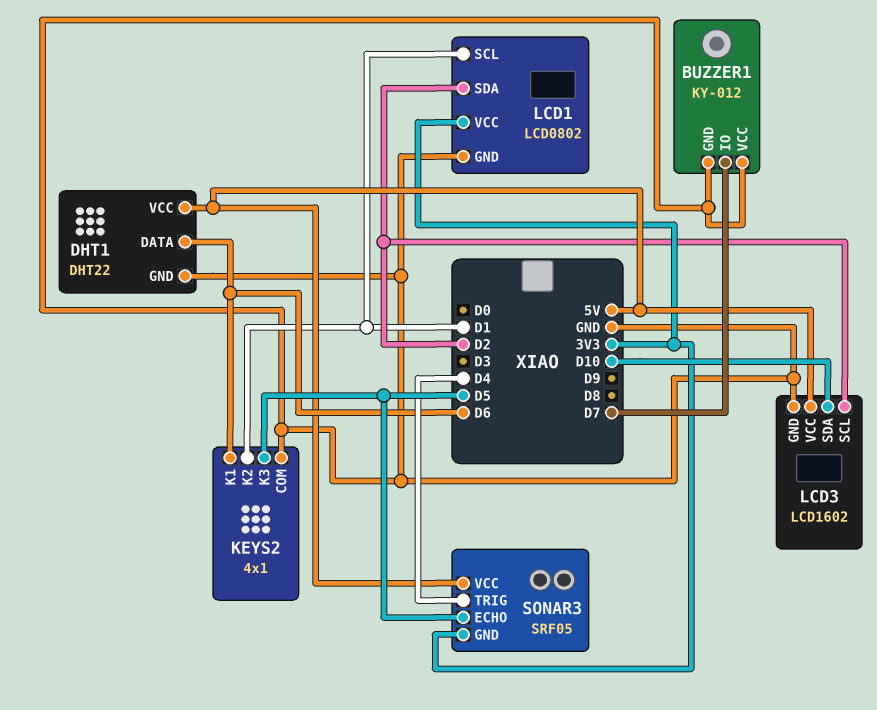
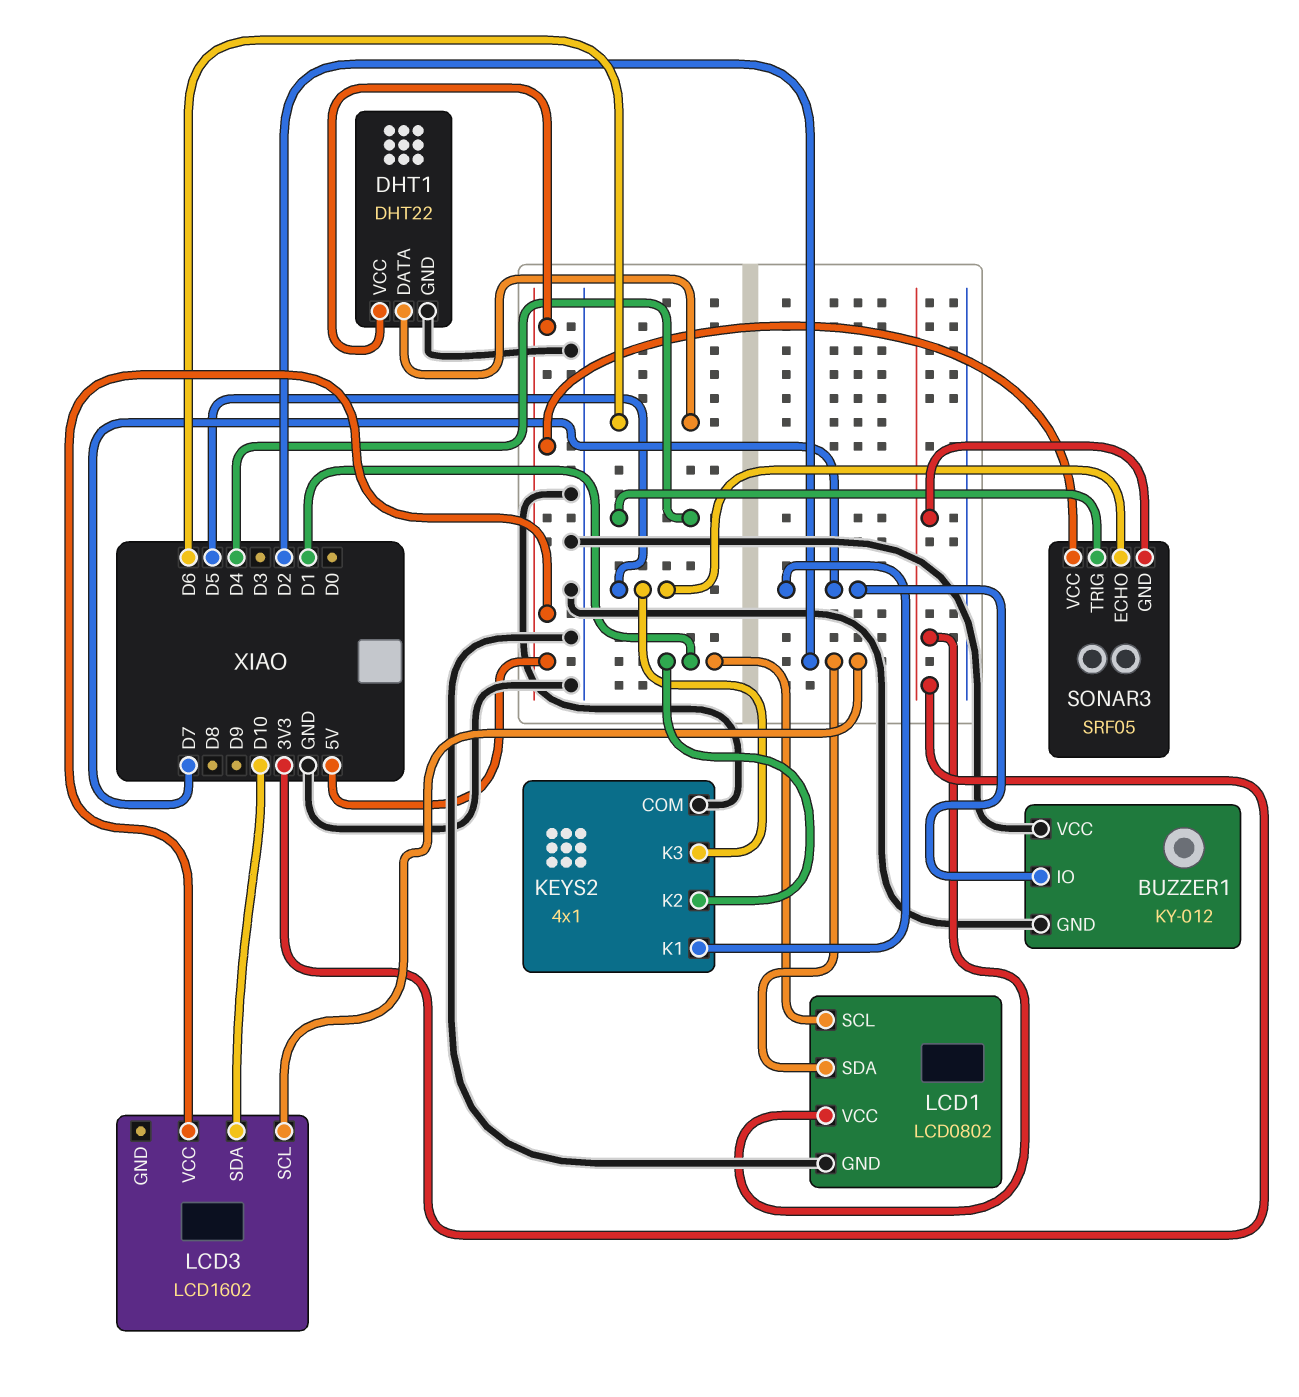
KEYS2 pin K1: D6 -> D7
LCD3 pin GND: GND -> none

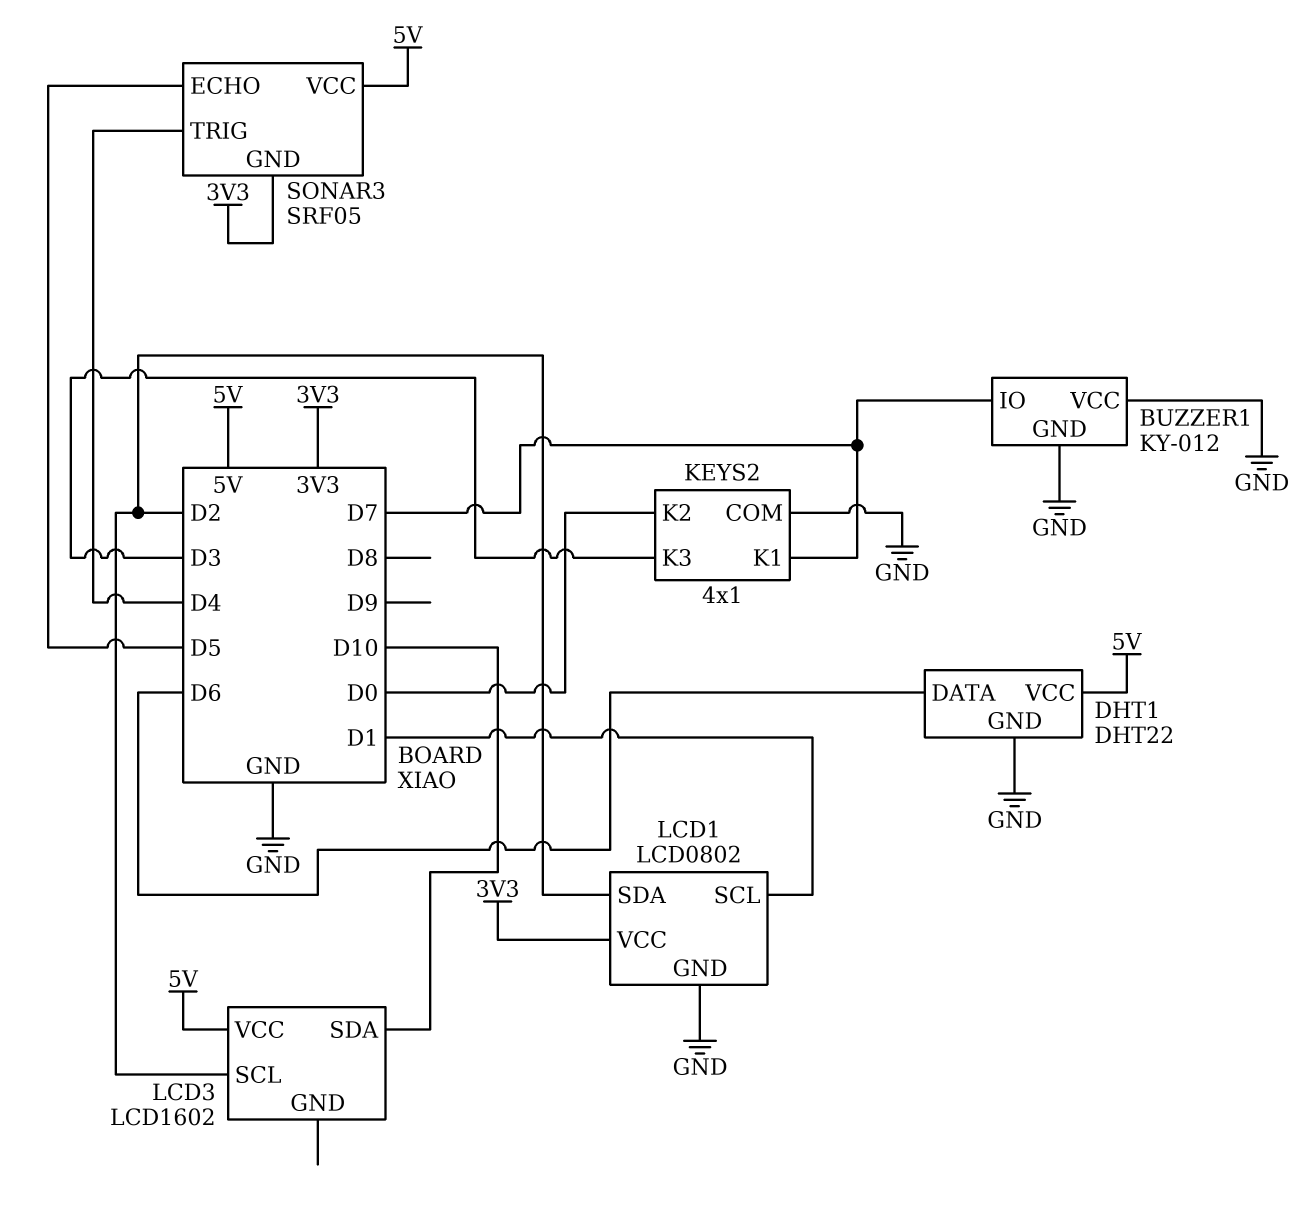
KEYS2 pin K2: D1 -> D0
KEYS2 pin K3: D5 -> D3

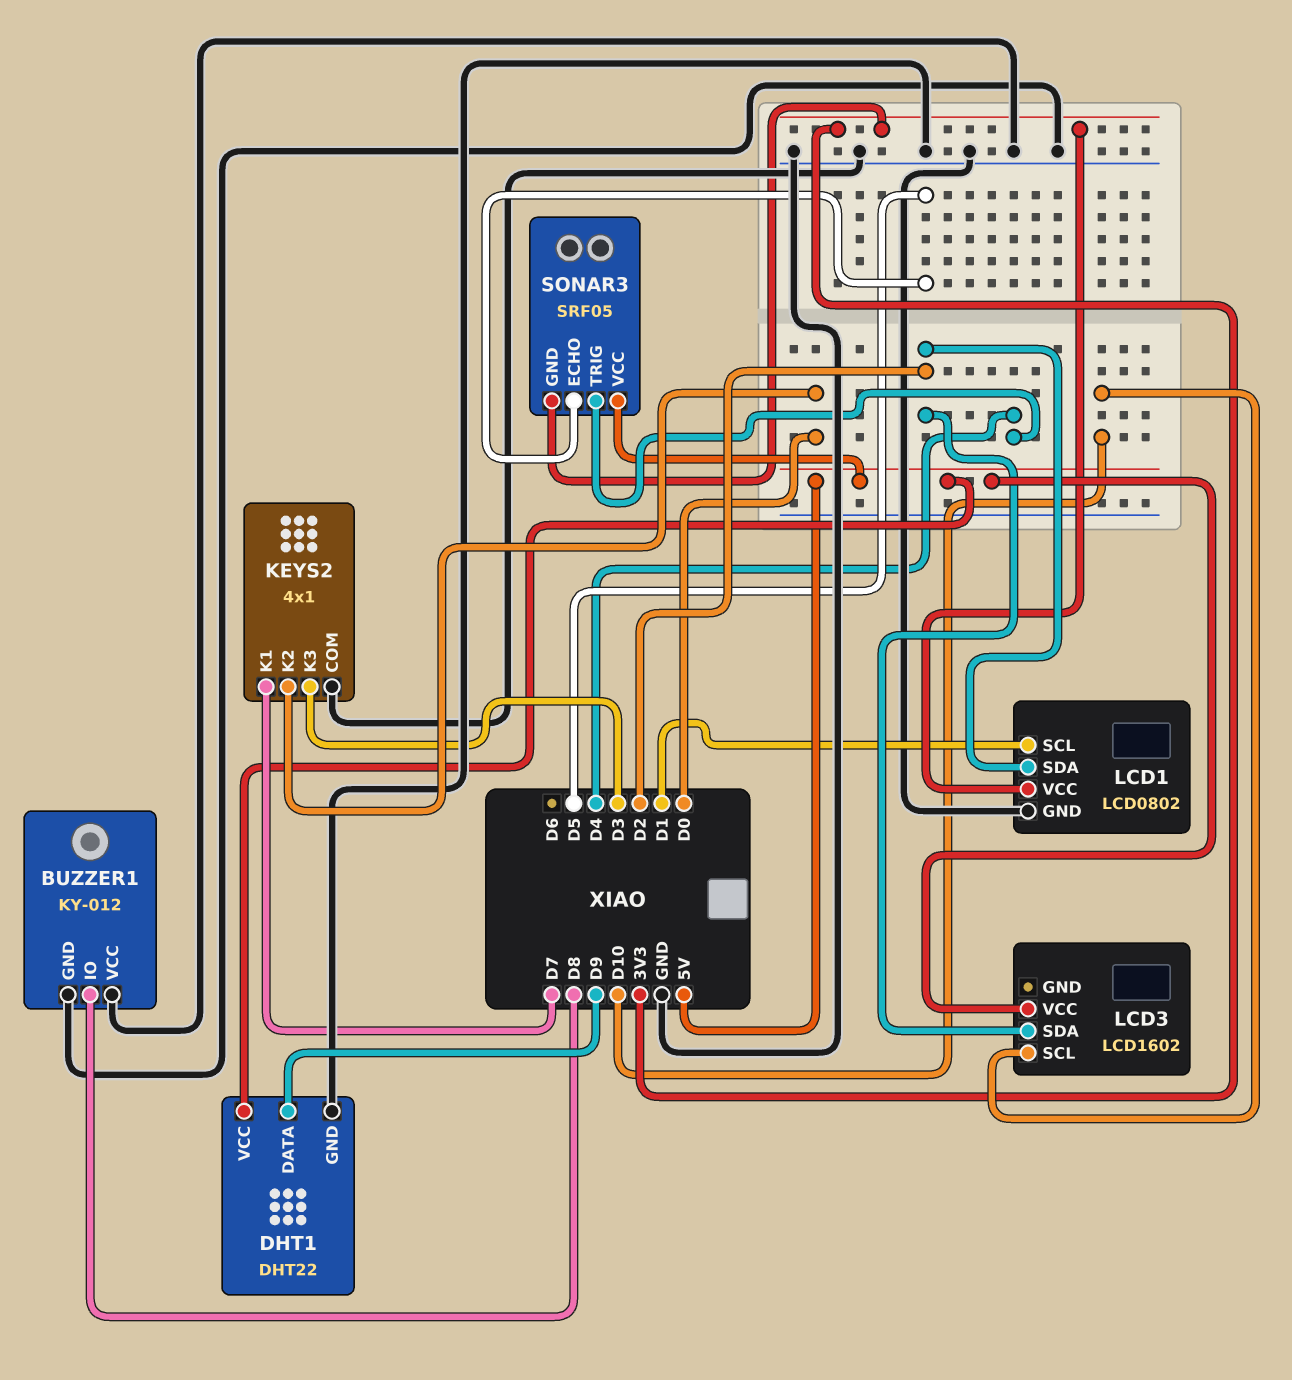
BUZZER1 pin IO: D7 -> D8
DHT1 pin DATA: D6 -> D9
LCD3 pin SCL: D2 -> D10
LCD3 pin SDA: D10 -> D2

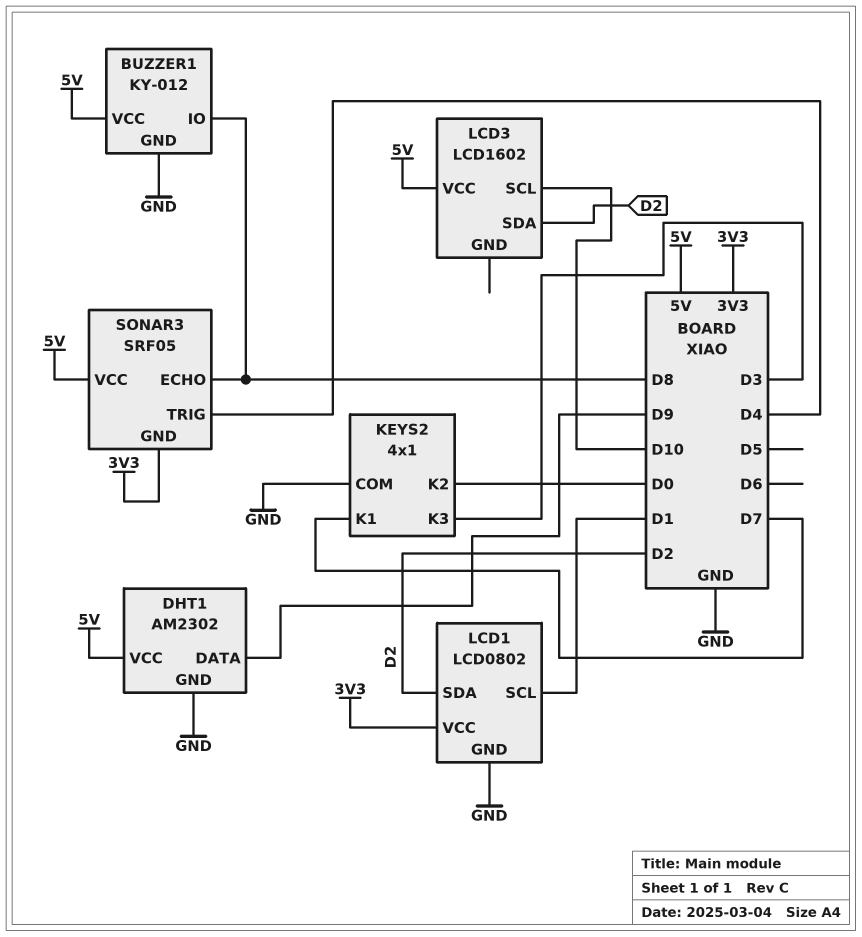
BUZZER1 pin VCC: GND -> 5V
DHT1: DHT22 -> AM2302
SONAR3 pin ECHO: D5 -> D8

